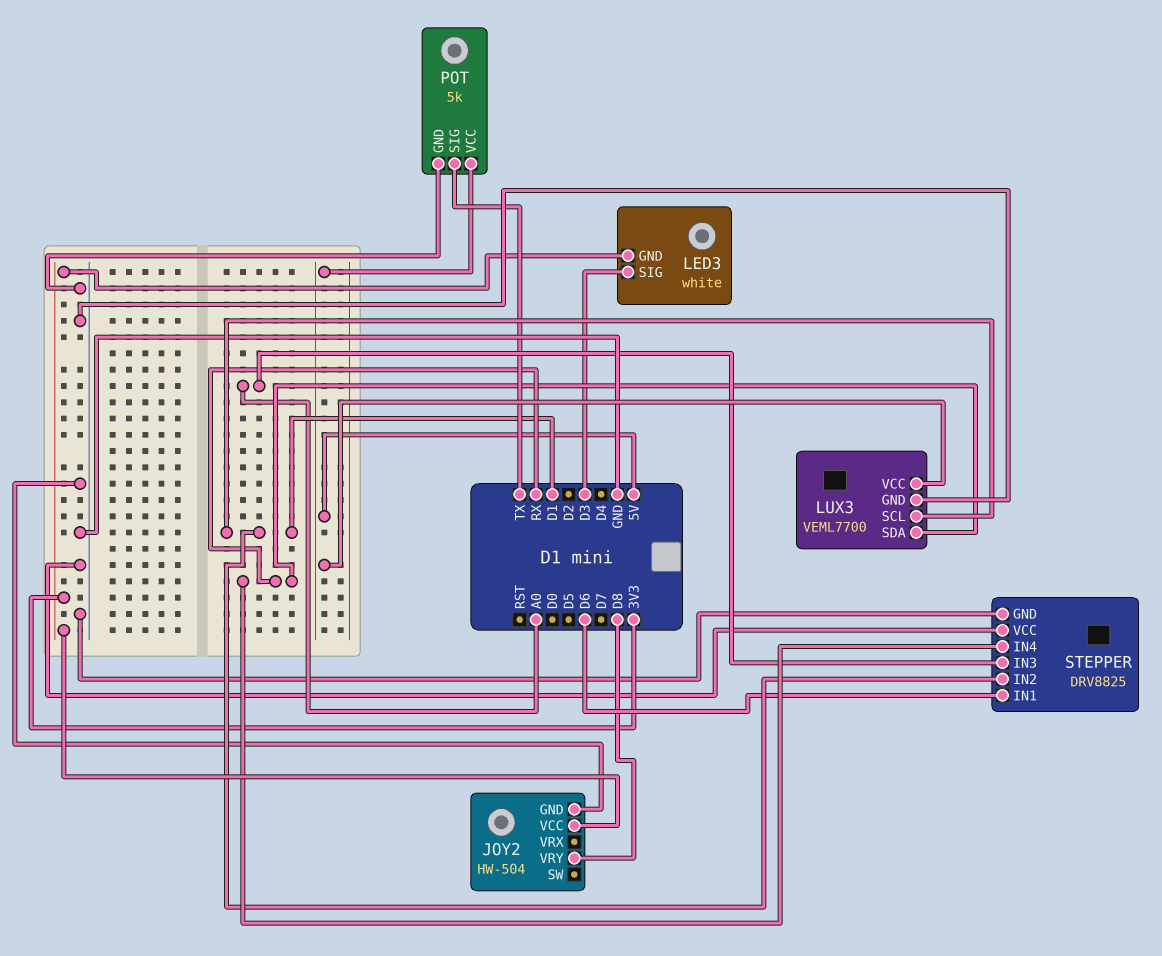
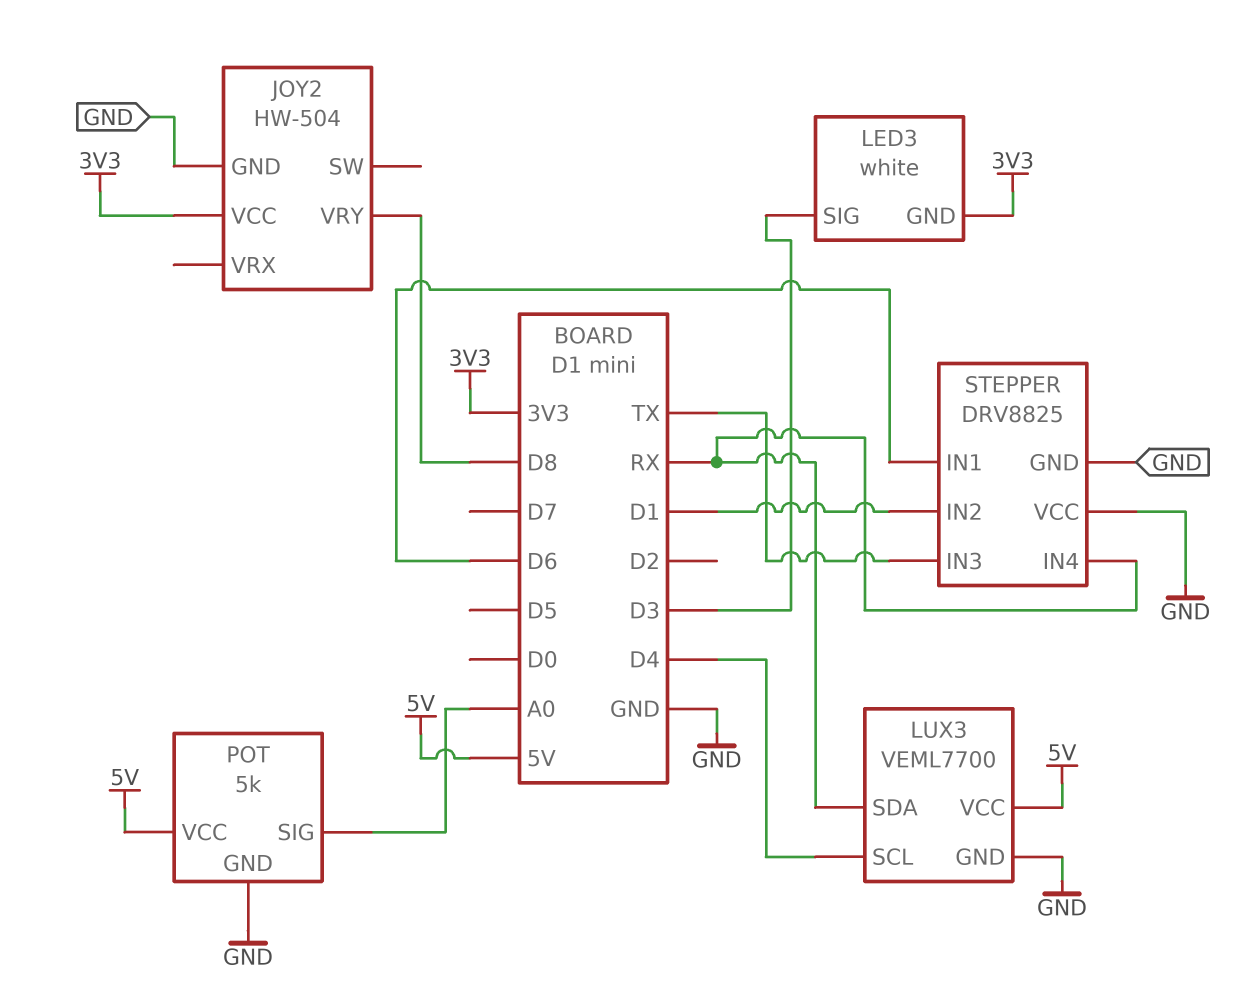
LUX3 pin SCL: D1 -> D4
POT pin SIG: TX -> A0
STEPPER pin IN3: A0 -> TX

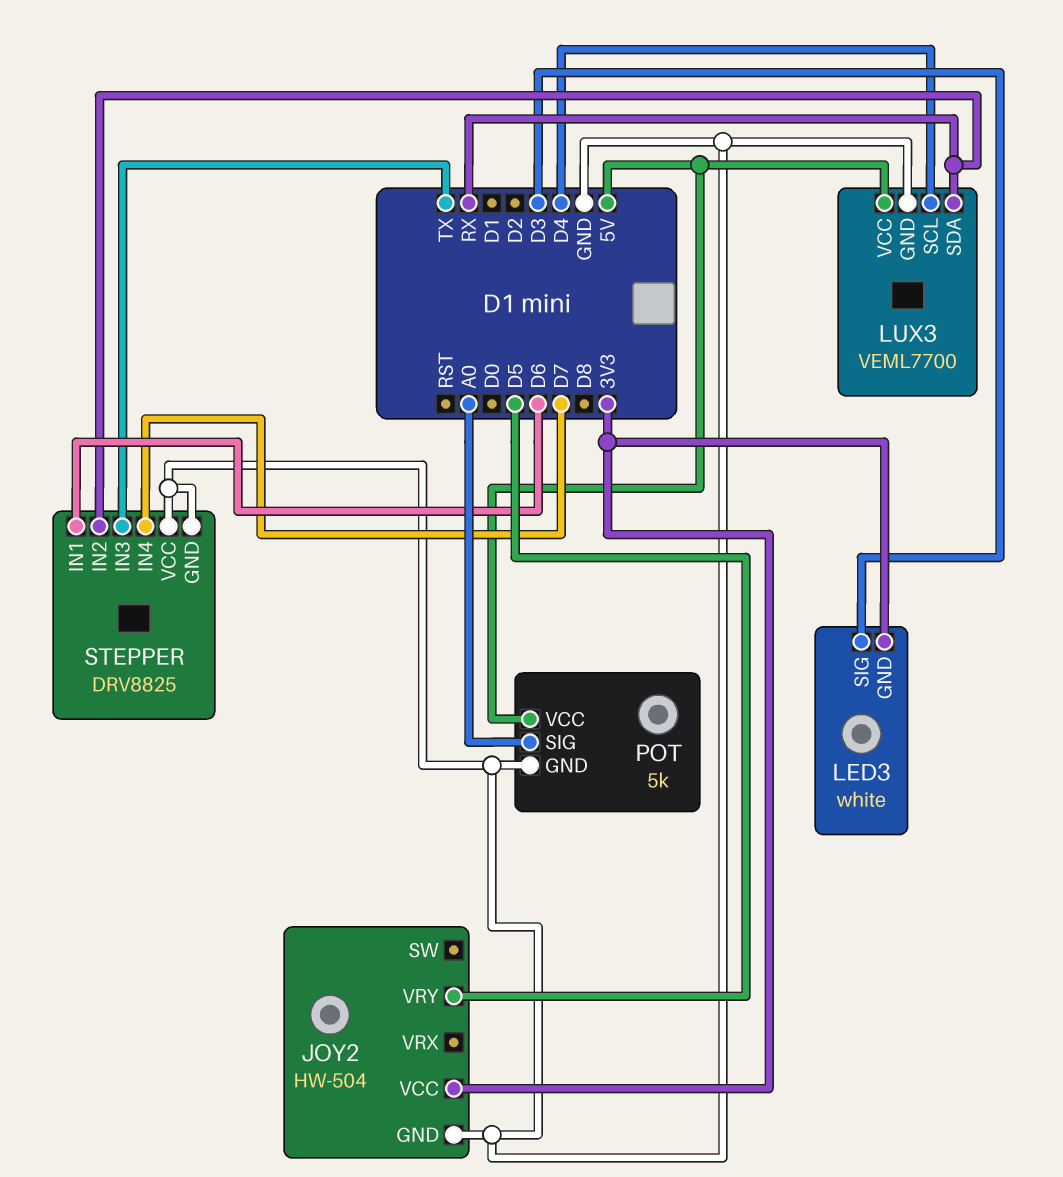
JOY2 pin VRY: D8 -> D5
STEPPER pin IN2: D1 -> RX
STEPPER pin IN4: RX -> D7

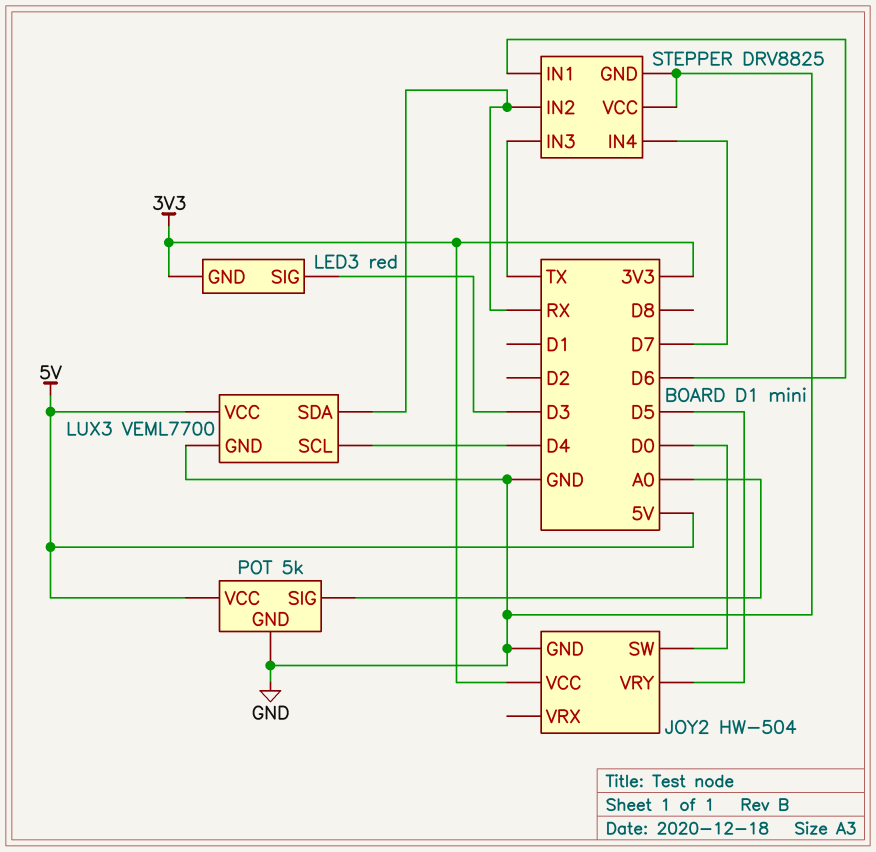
JOY2 pin SW: none -> D0
LED3: white -> red

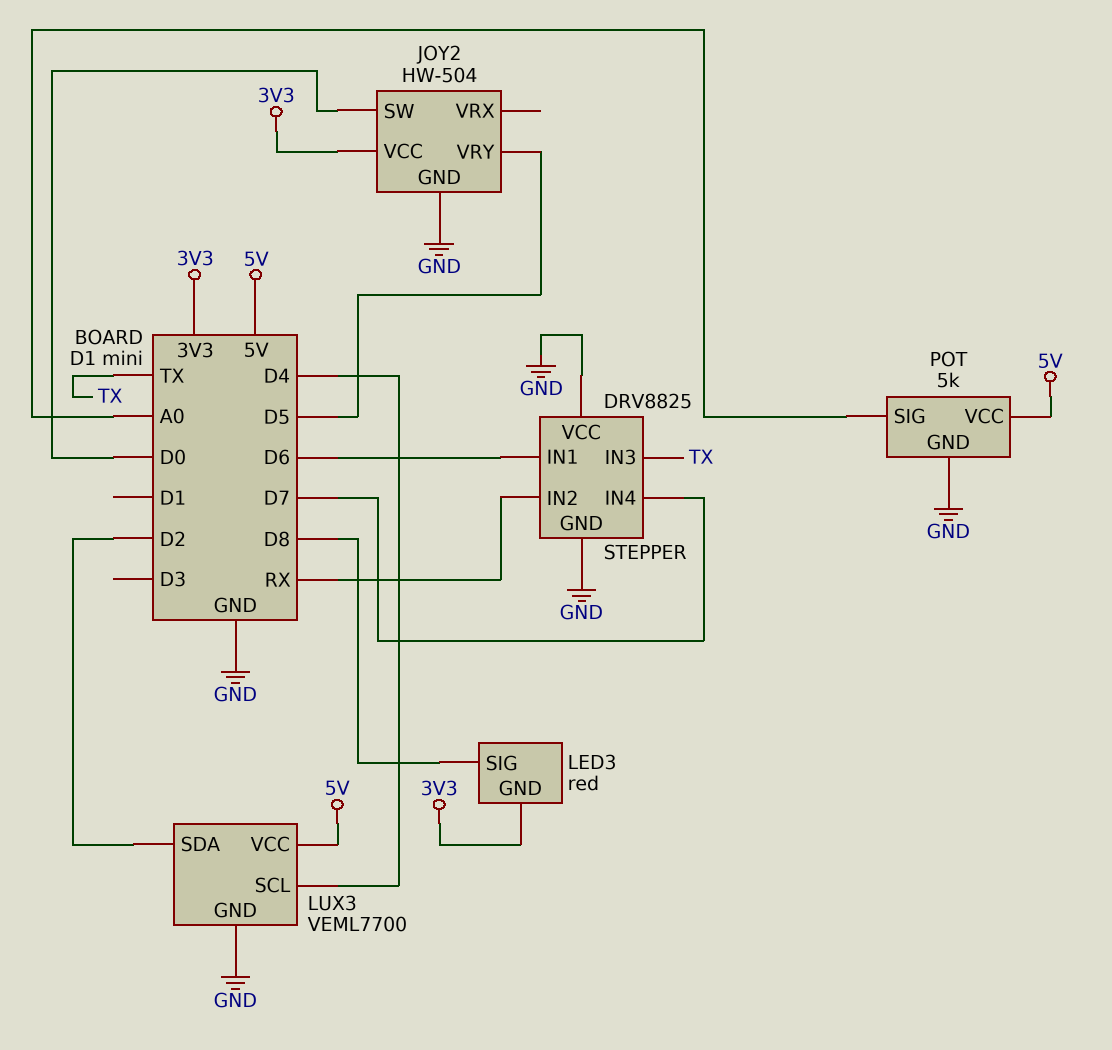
LED3 pin SIG: D3 -> D8
LUX3 pin SDA: RX -> D2

